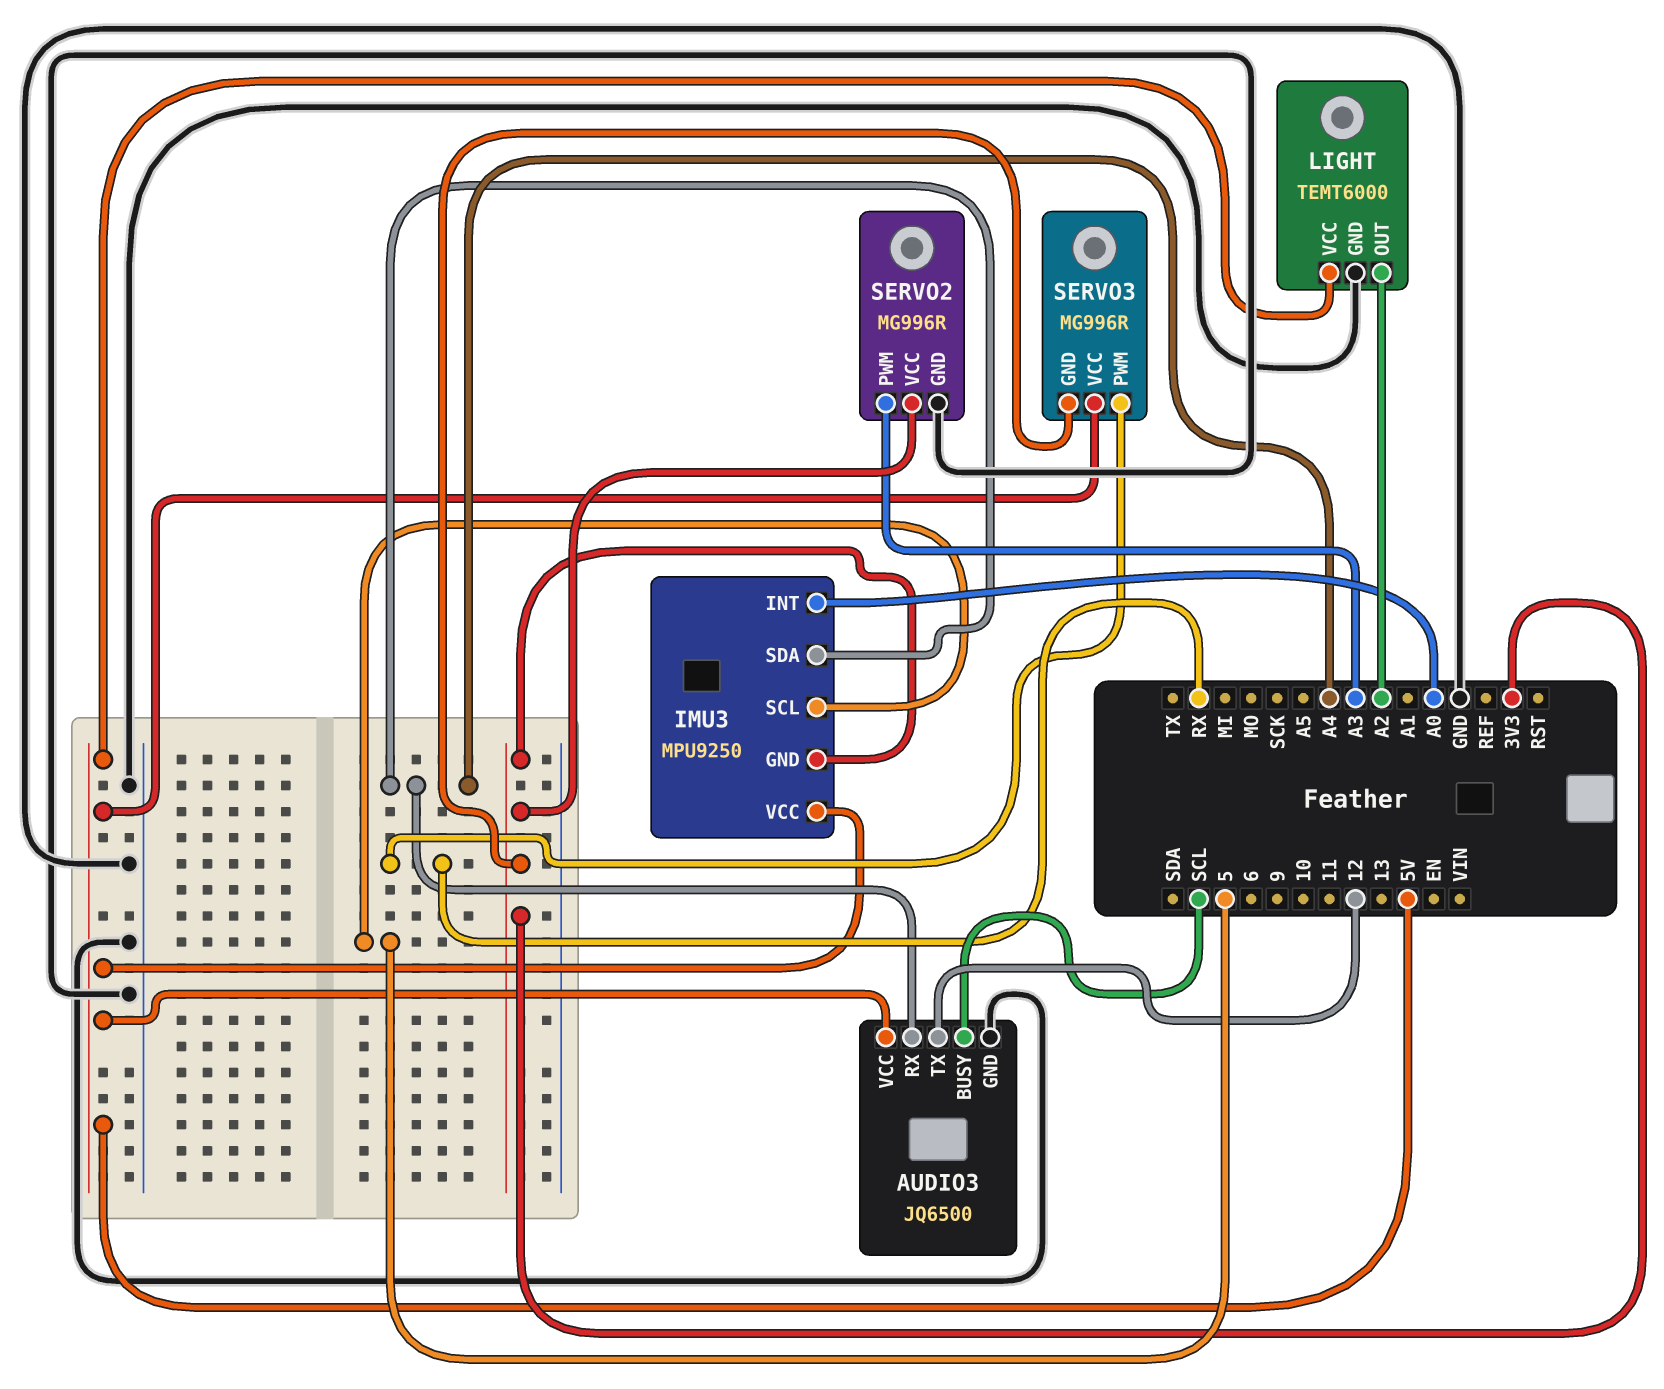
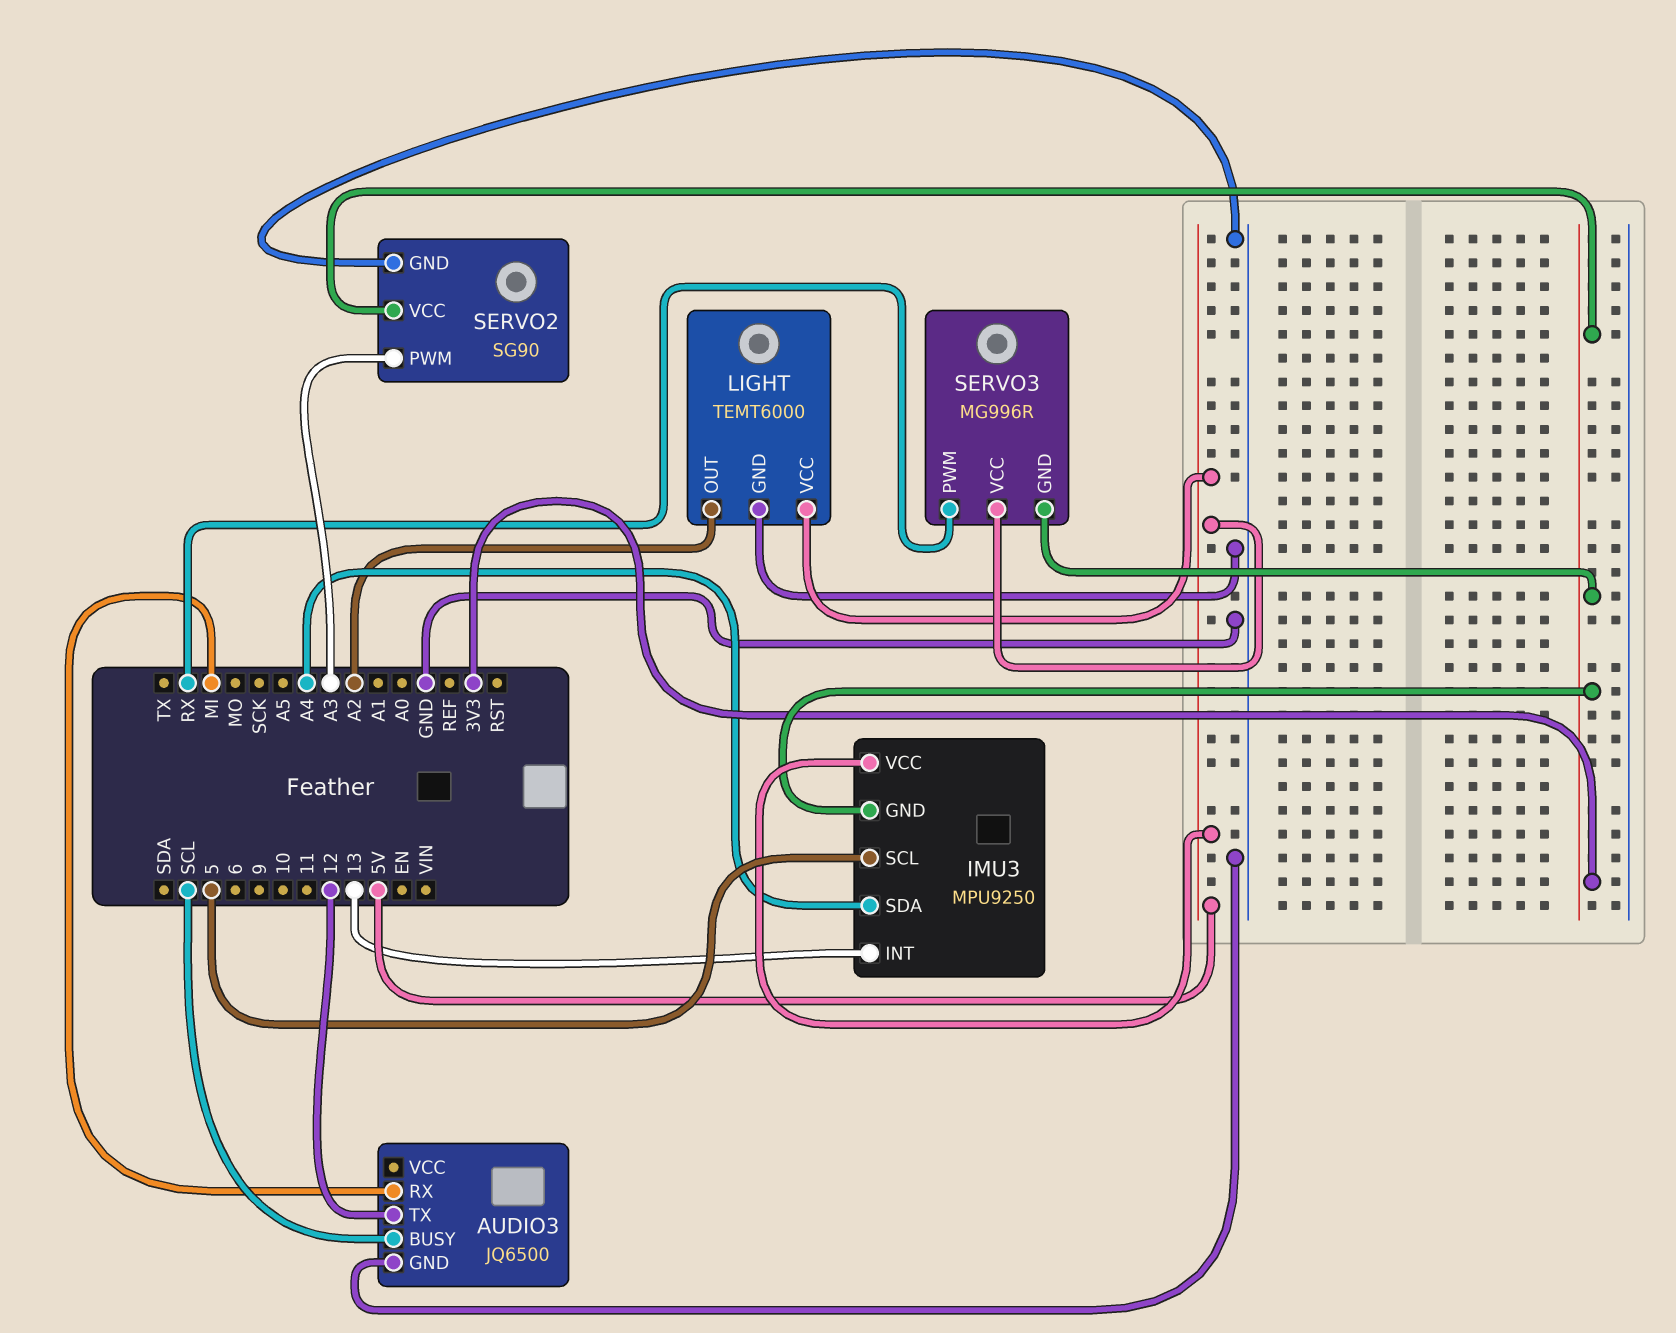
AUDIO3 pin RX: A4 -> MI
AUDIO3 pin VCC: 5V -> none
IMU3 pin INT: A0 -> 13
SERVO2: MG996R -> SG90

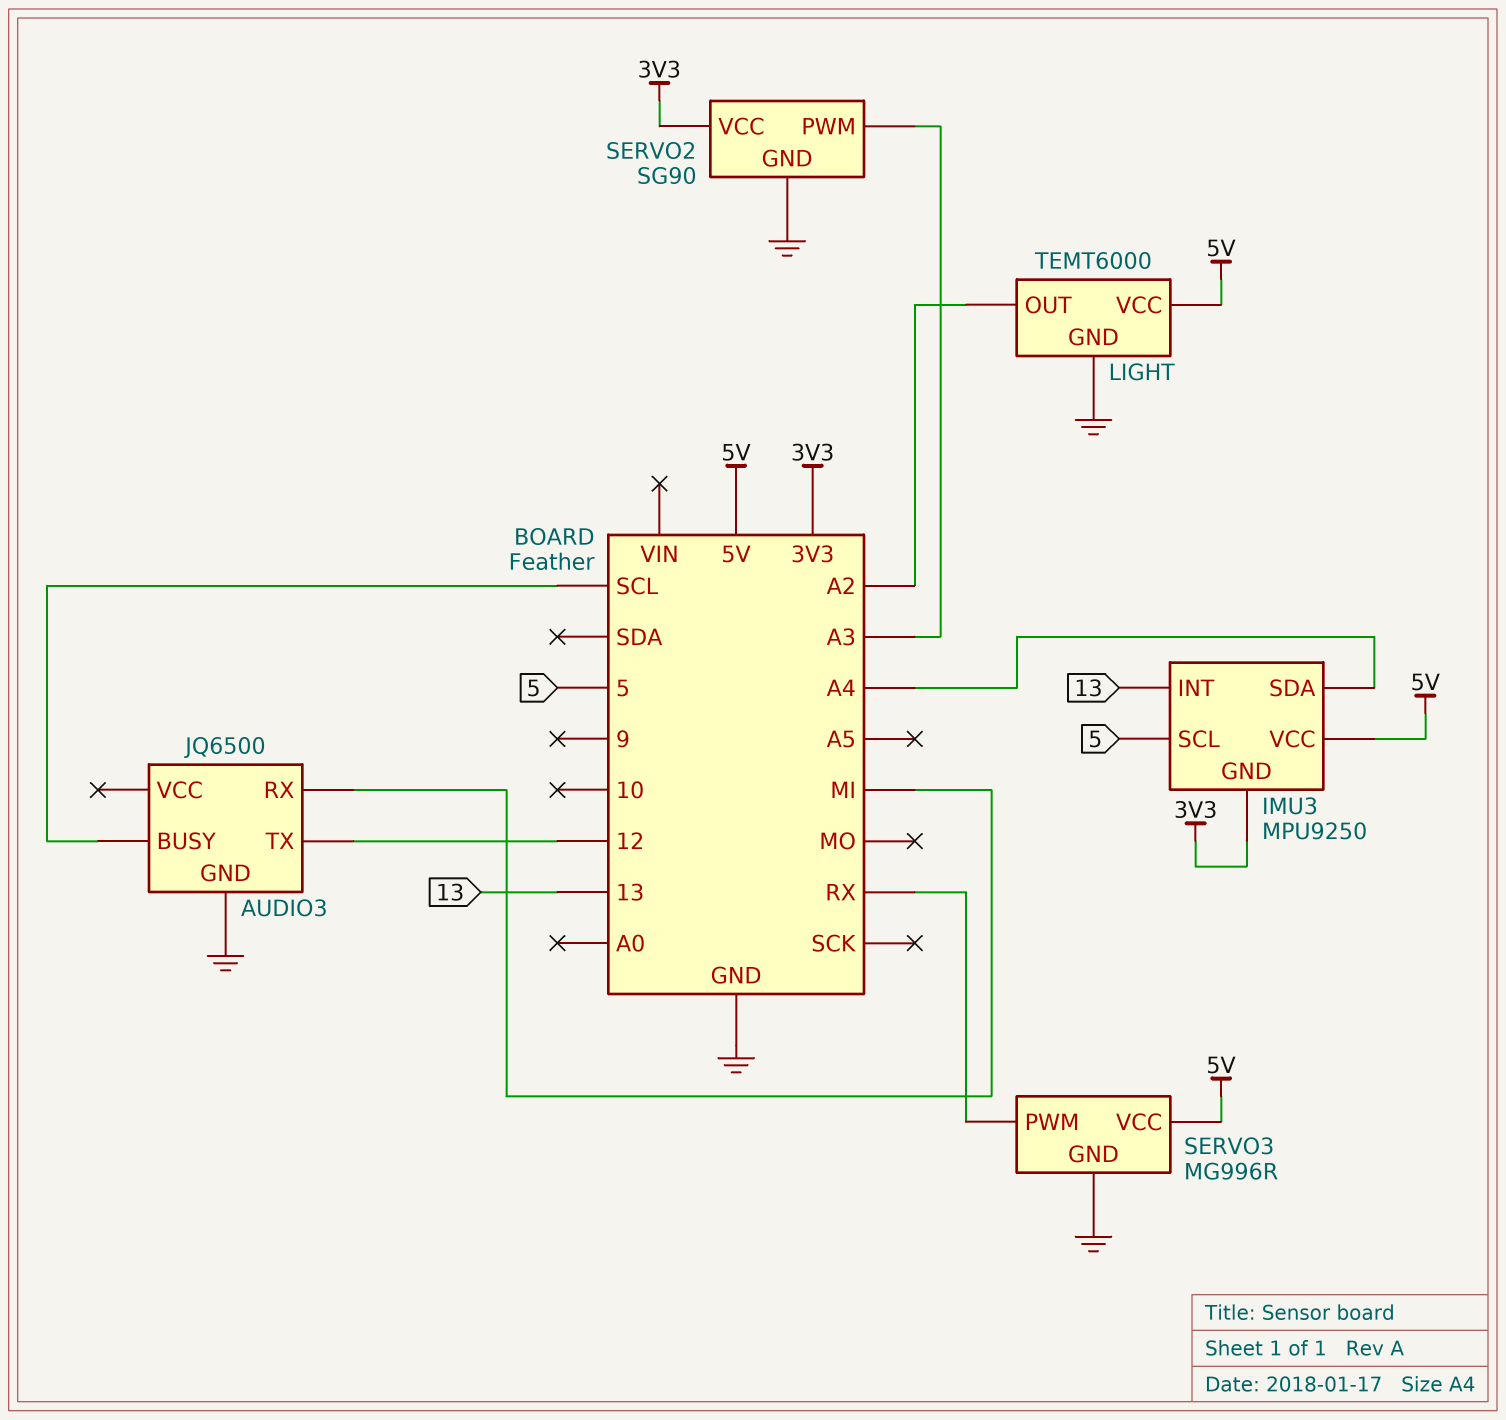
SERVO3 pin GND: 3V3 -> GND

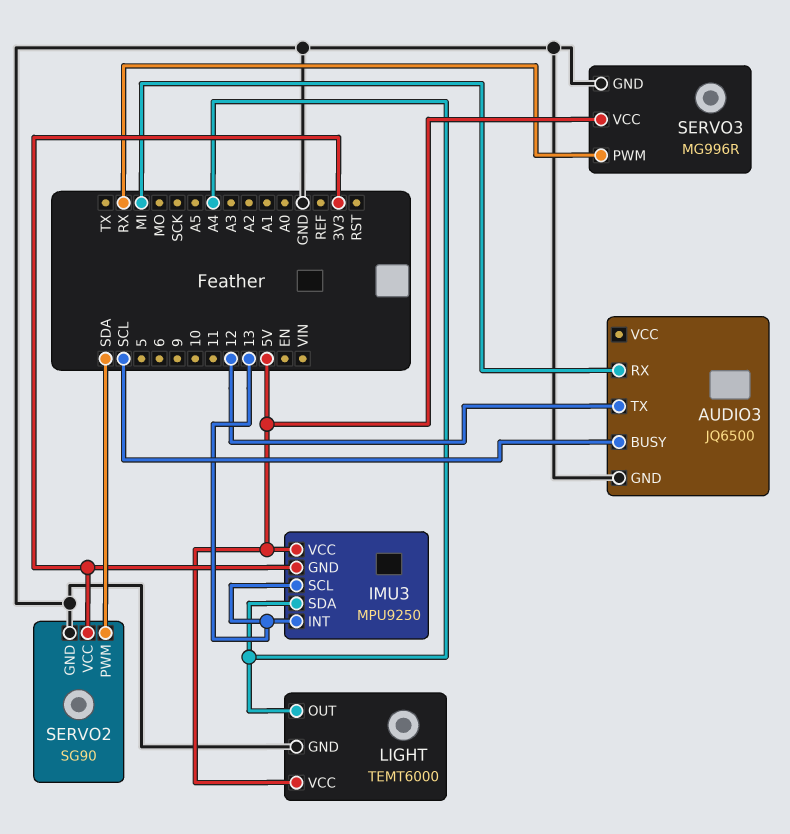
IMU3 pin SCL: 5 -> 13
LIGHT pin OUT: A2 -> A4
SERVO2 pin PWM: A3 -> SDA

